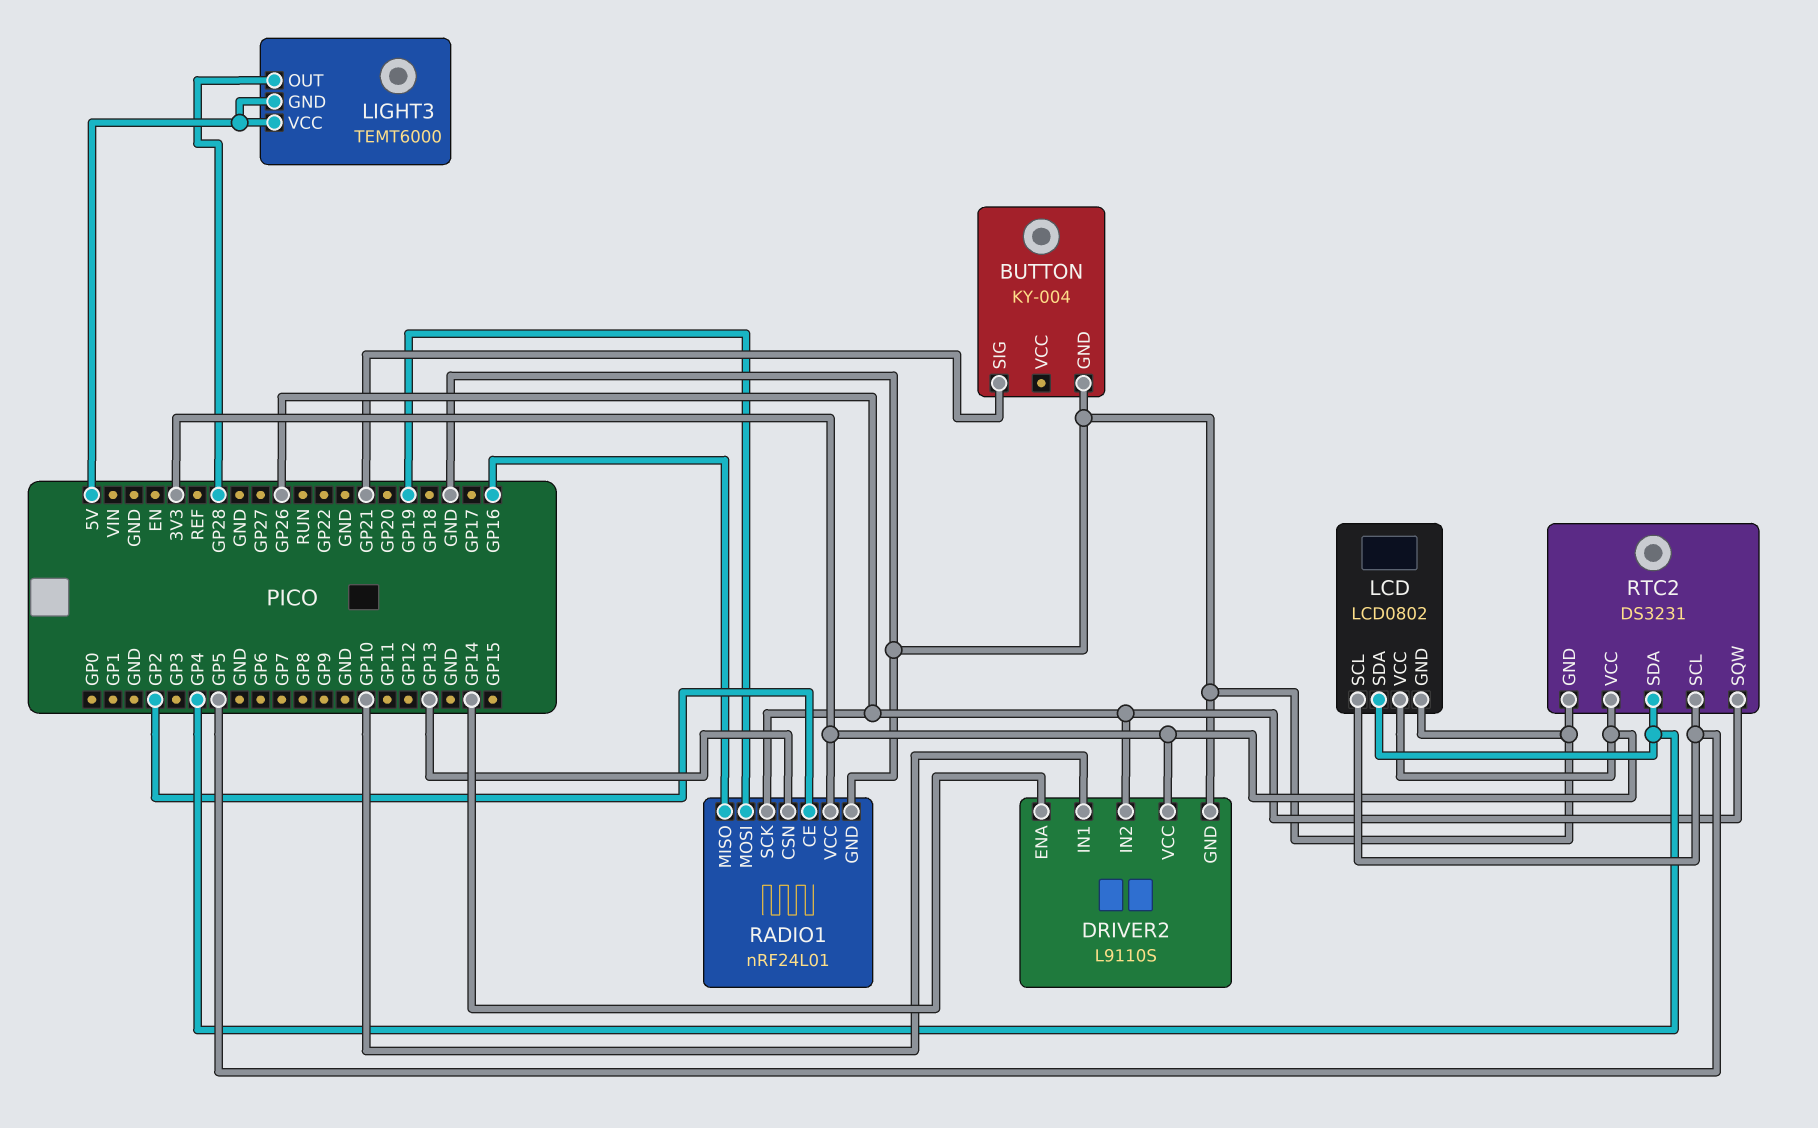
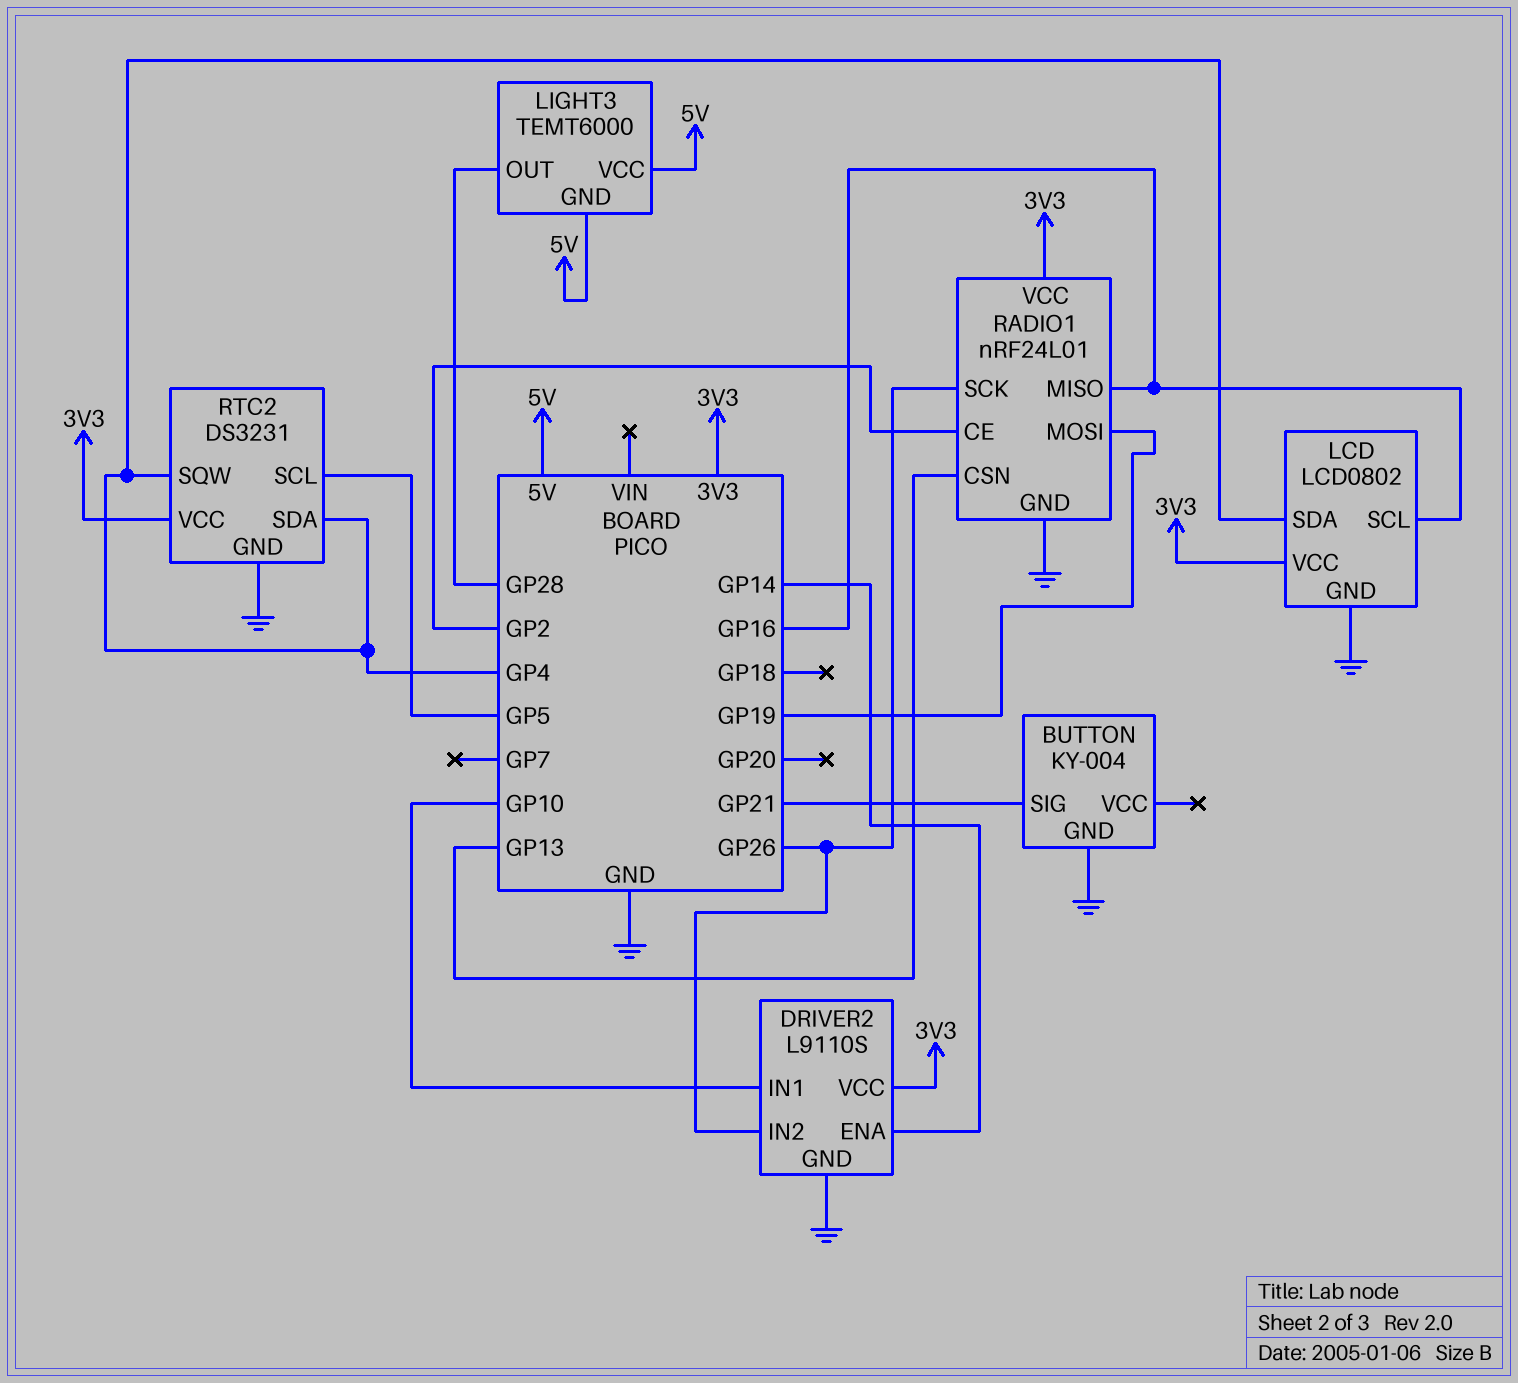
LCD pin SCL: GP5 -> GP16
RTC2 pin SQW: GP26 -> GP4

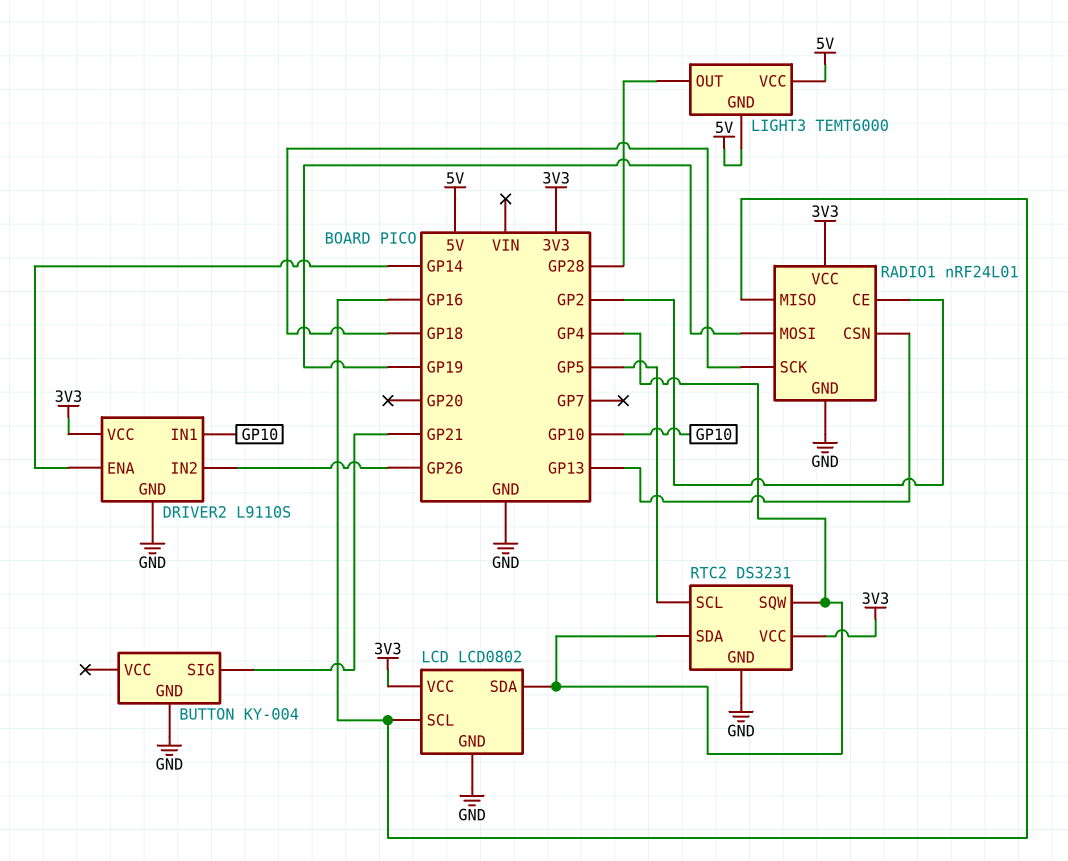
RADIO1 pin SCK: GP26 -> GP18

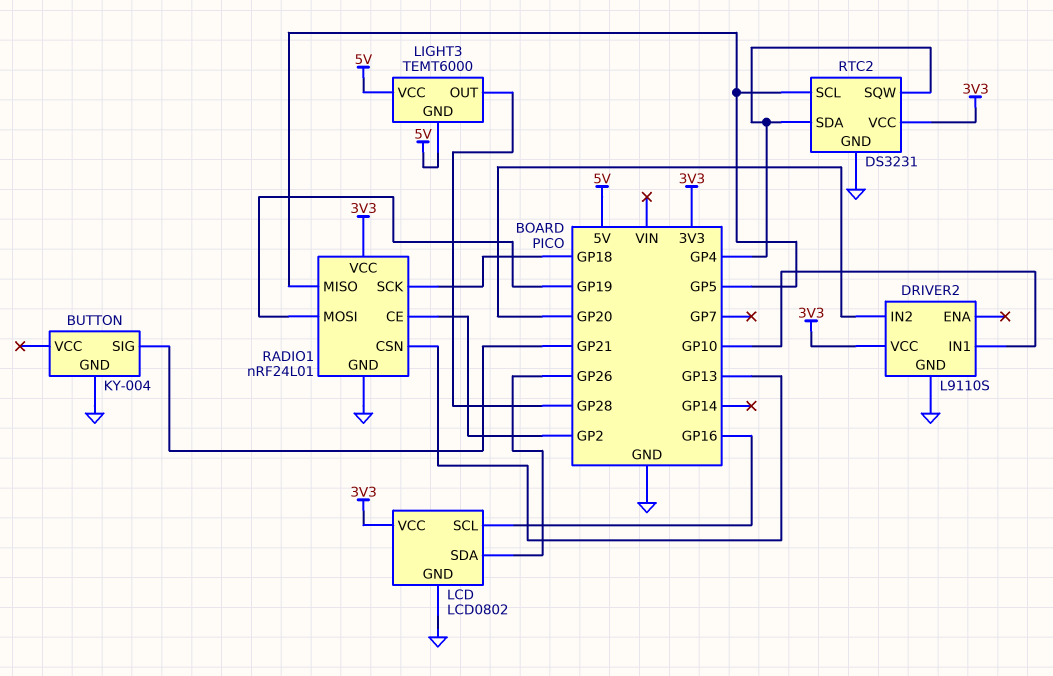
DRIVER2 pin ENA: GP14 -> none
DRIVER2 pin IN2: GP26 -> GP20
LCD pin SDA: GP4 -> GP26
RADIO1 pin MISO: GP16 -> GP5

